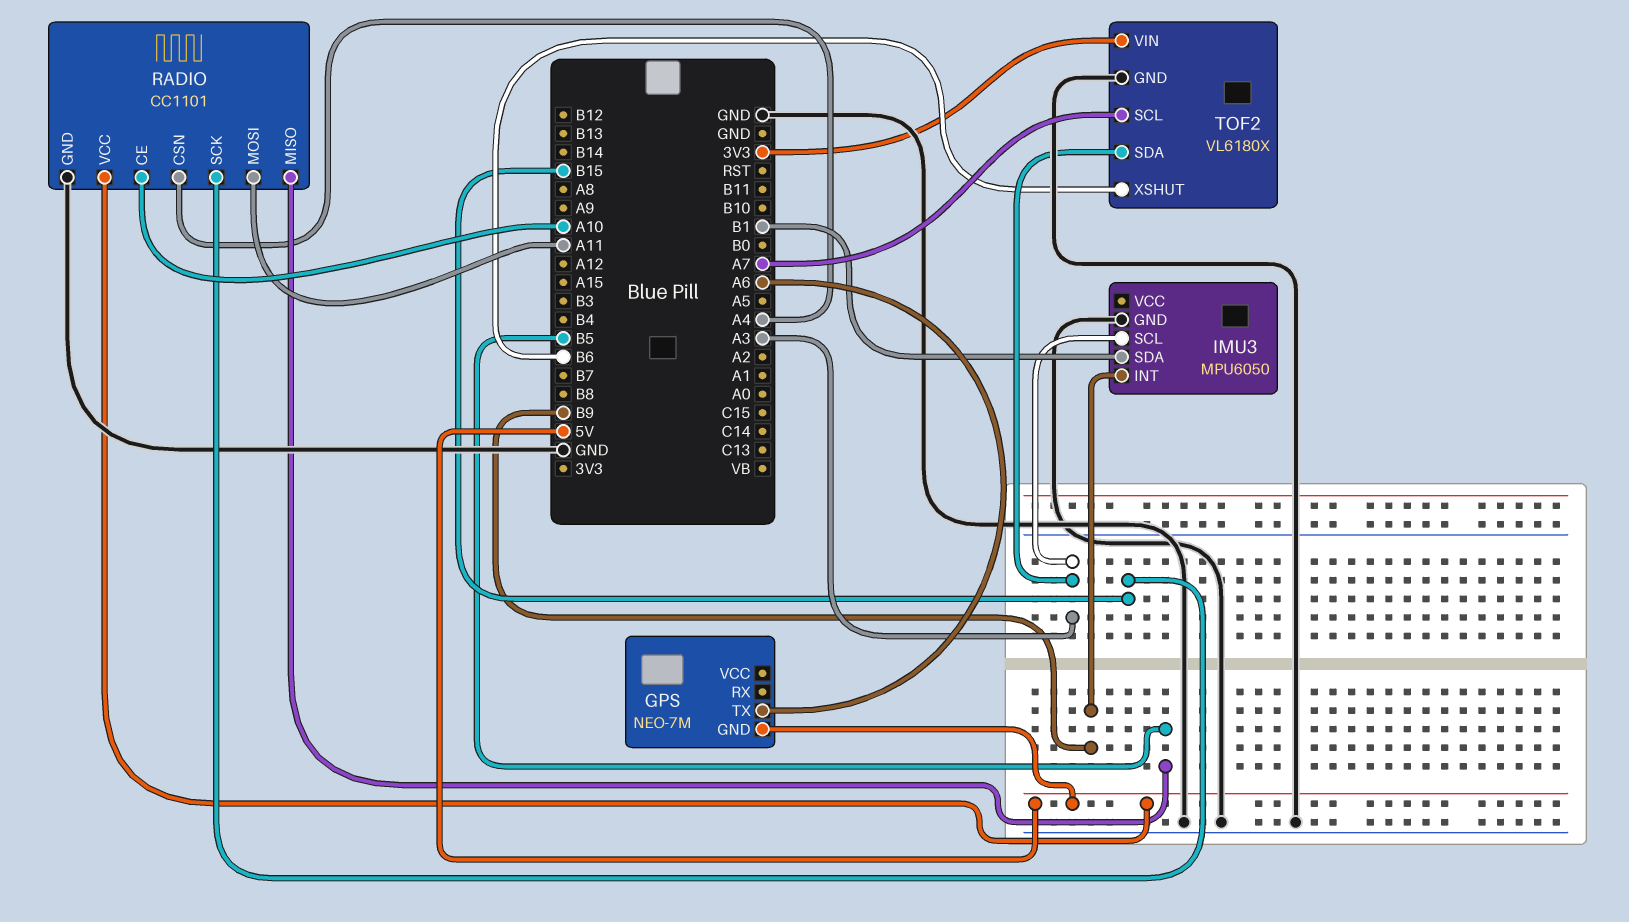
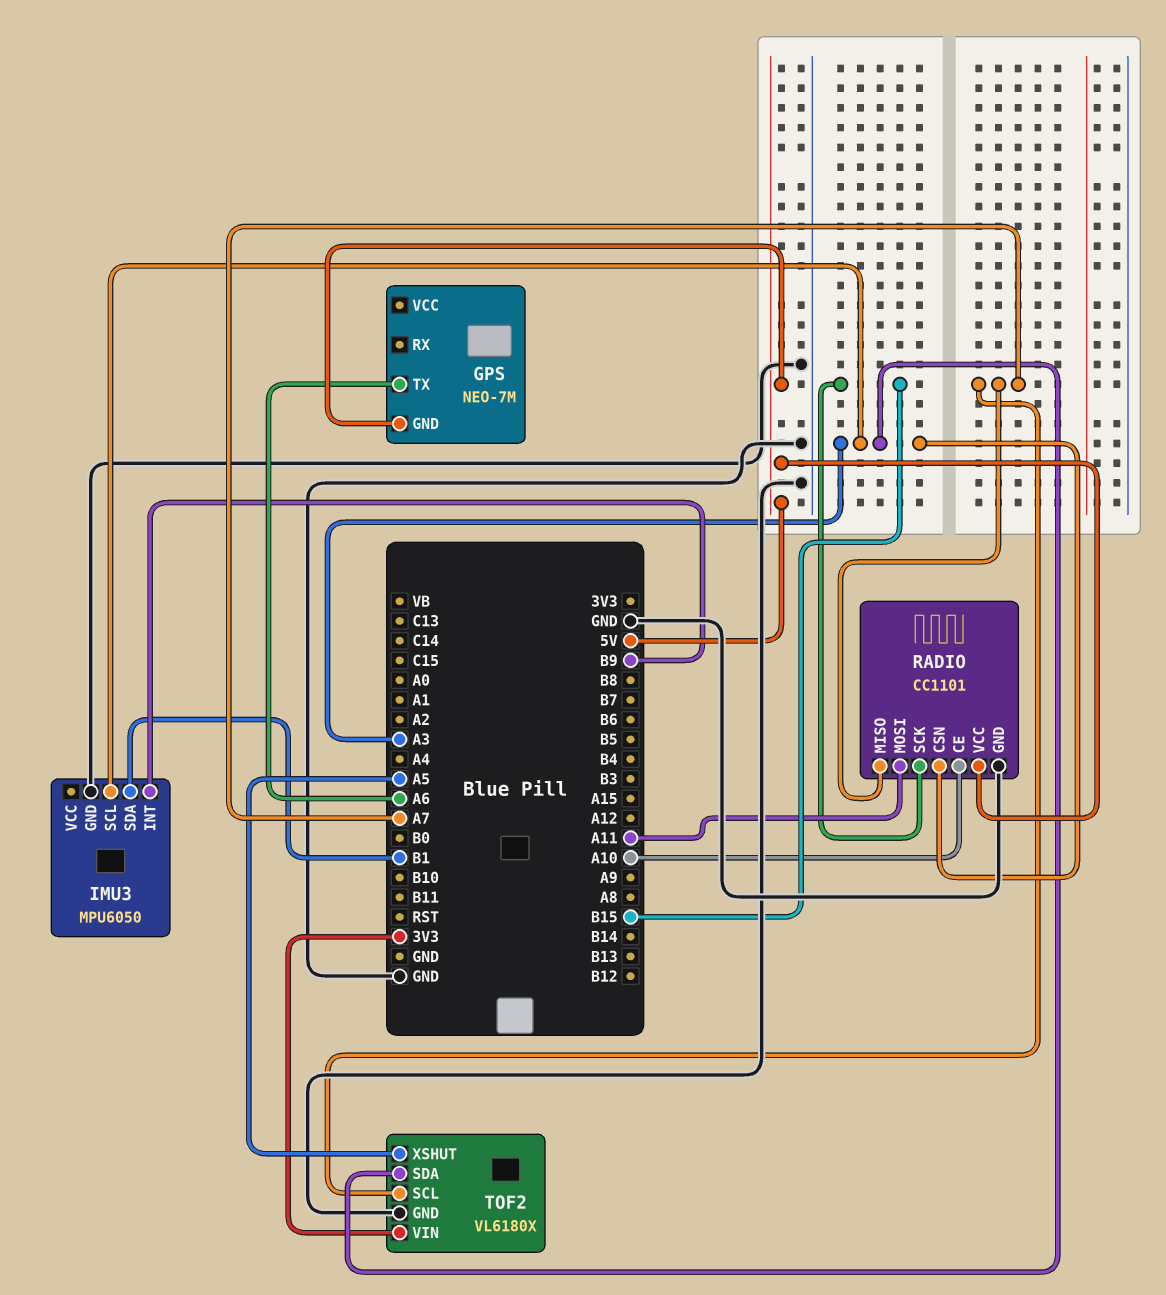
RADIO pin CSN: A4 -> A3
RADIO pin MISO: B5 -> A7
TOF2 pin XSHUT: B6 -> A5

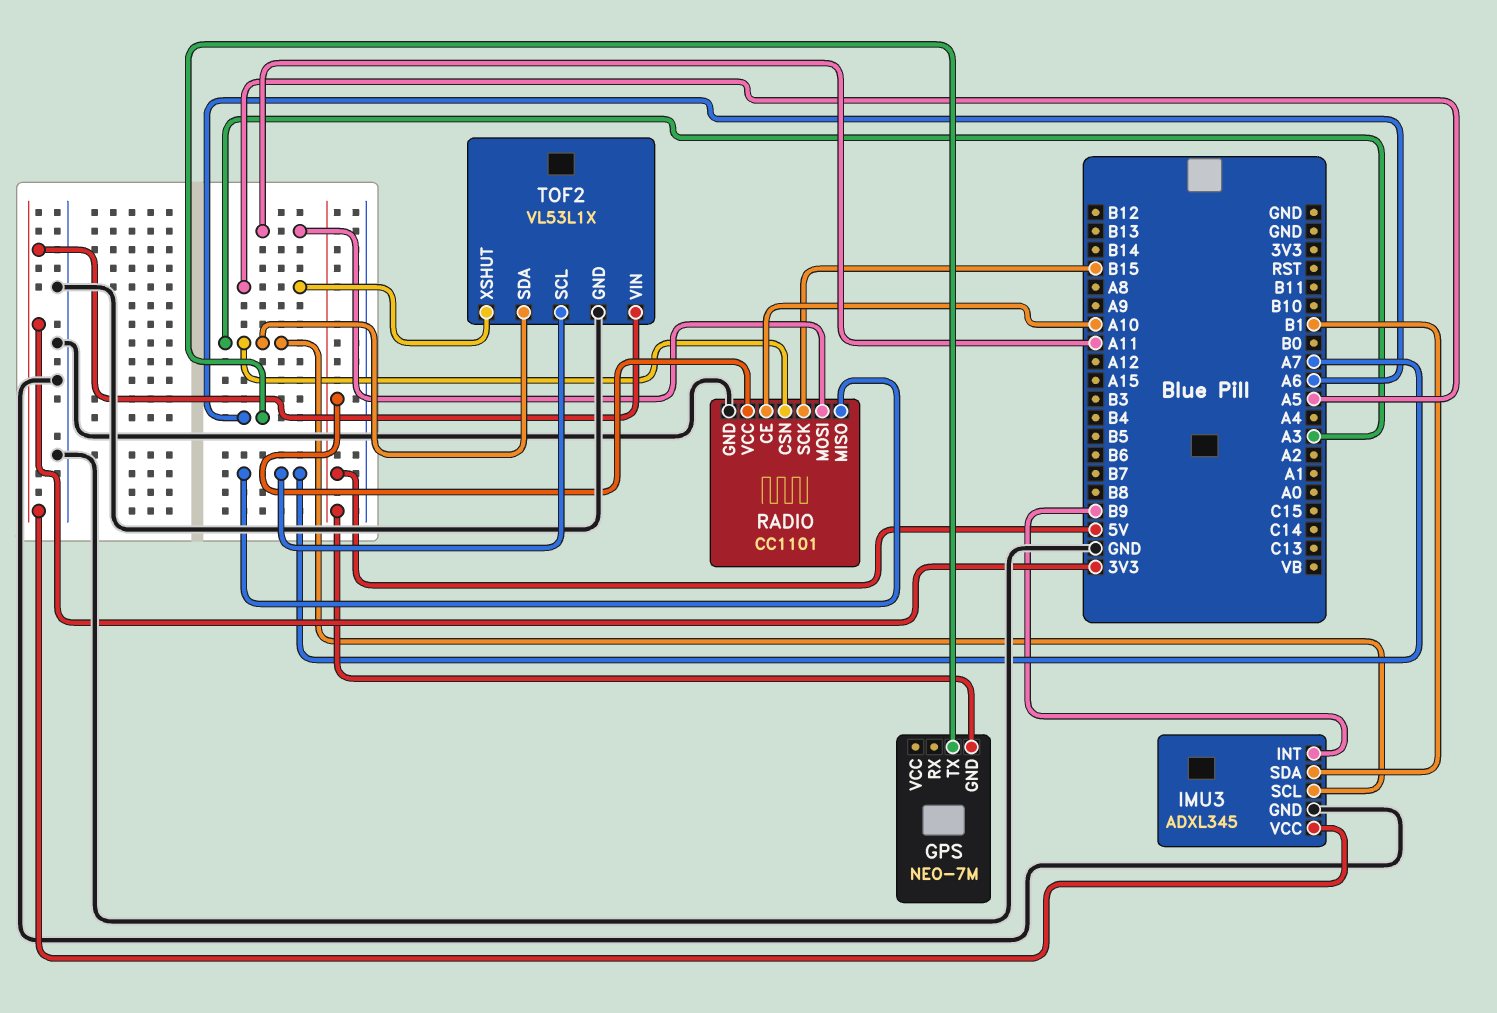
IMU3: MPU6050 -> ADXL345
IMU3 pin VCC: none -> 3V3
TOF2: VL6180X -> VL53L1X

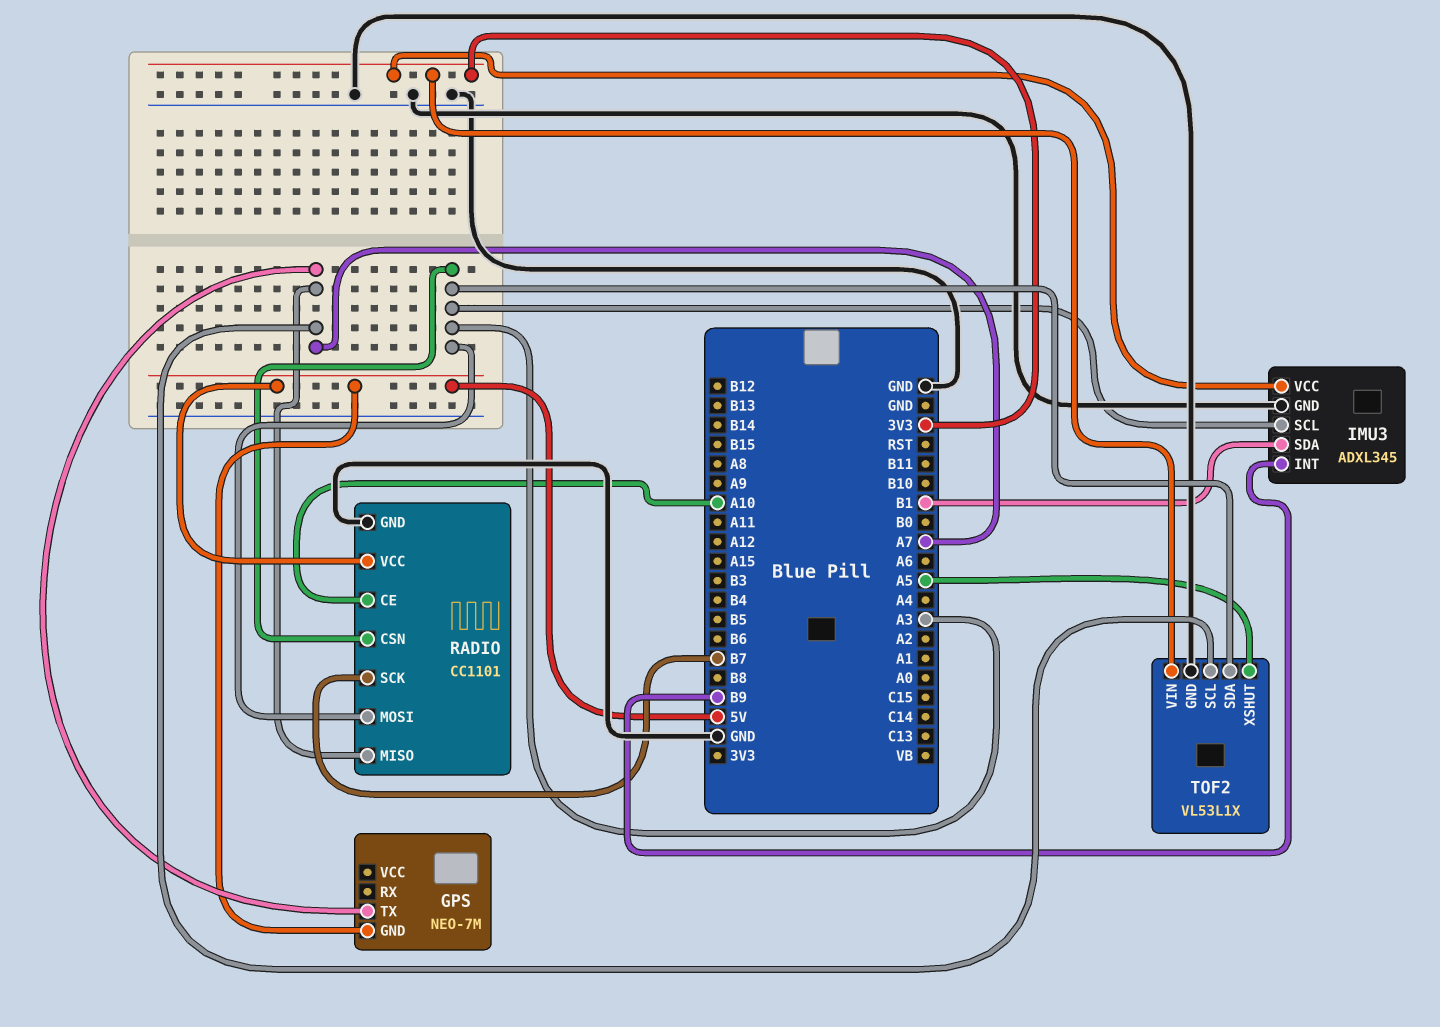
GPS pin TX: A6 -> A7
RADIO pin MOSI: A11 -> A3
RADIO pin SCK: B15 -> B7

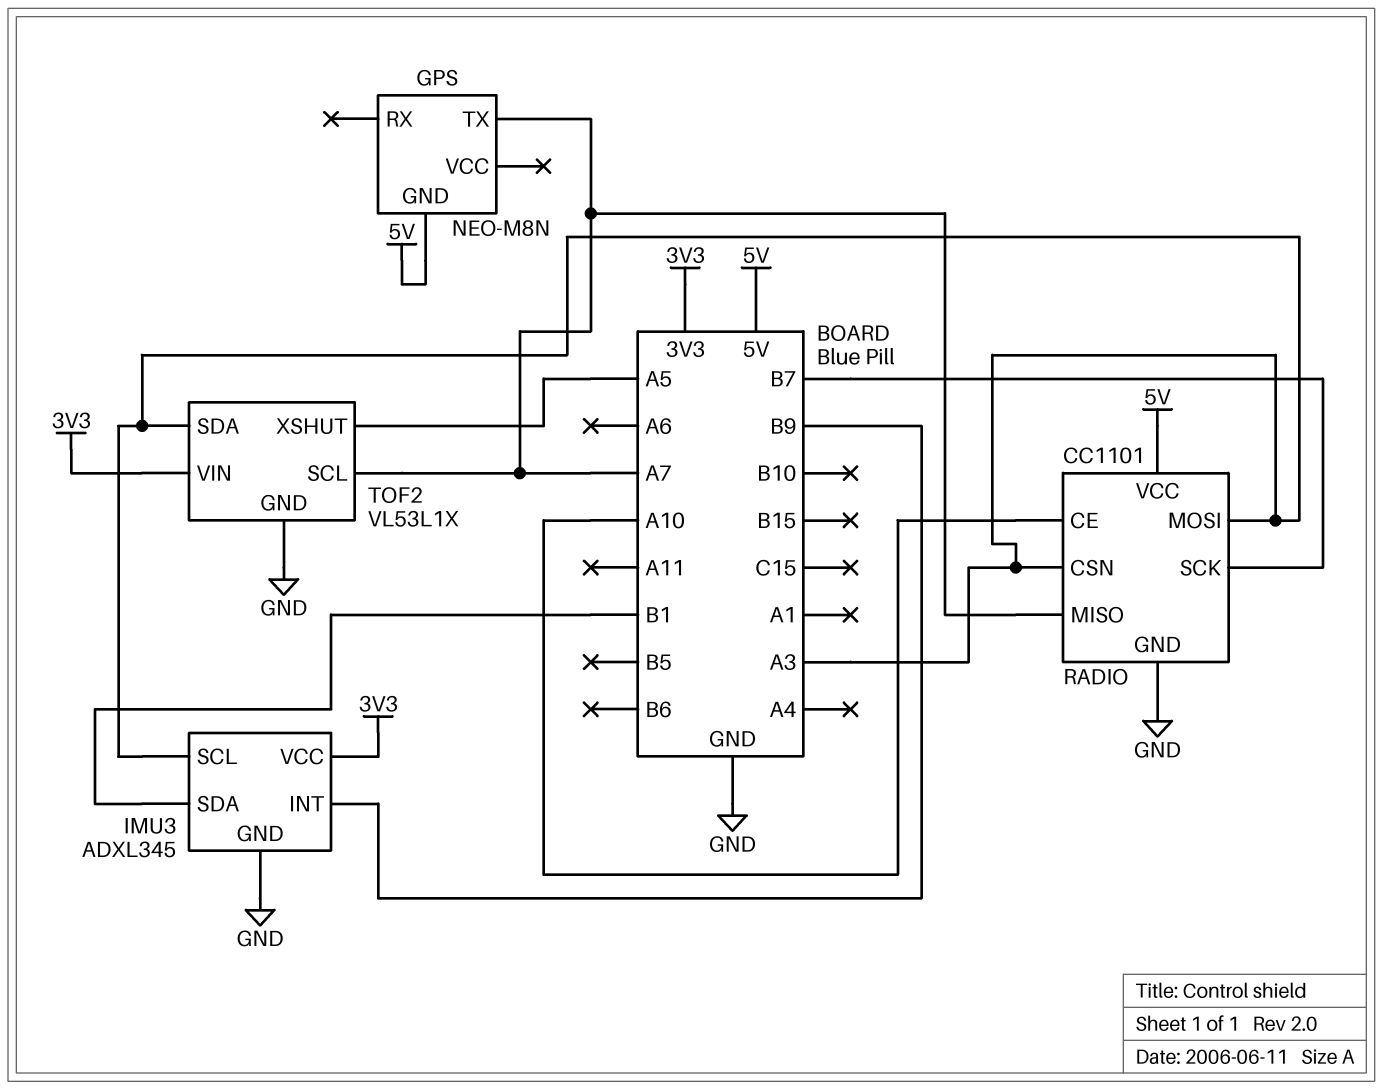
GPS: NEO-7M -> NEO-M8N

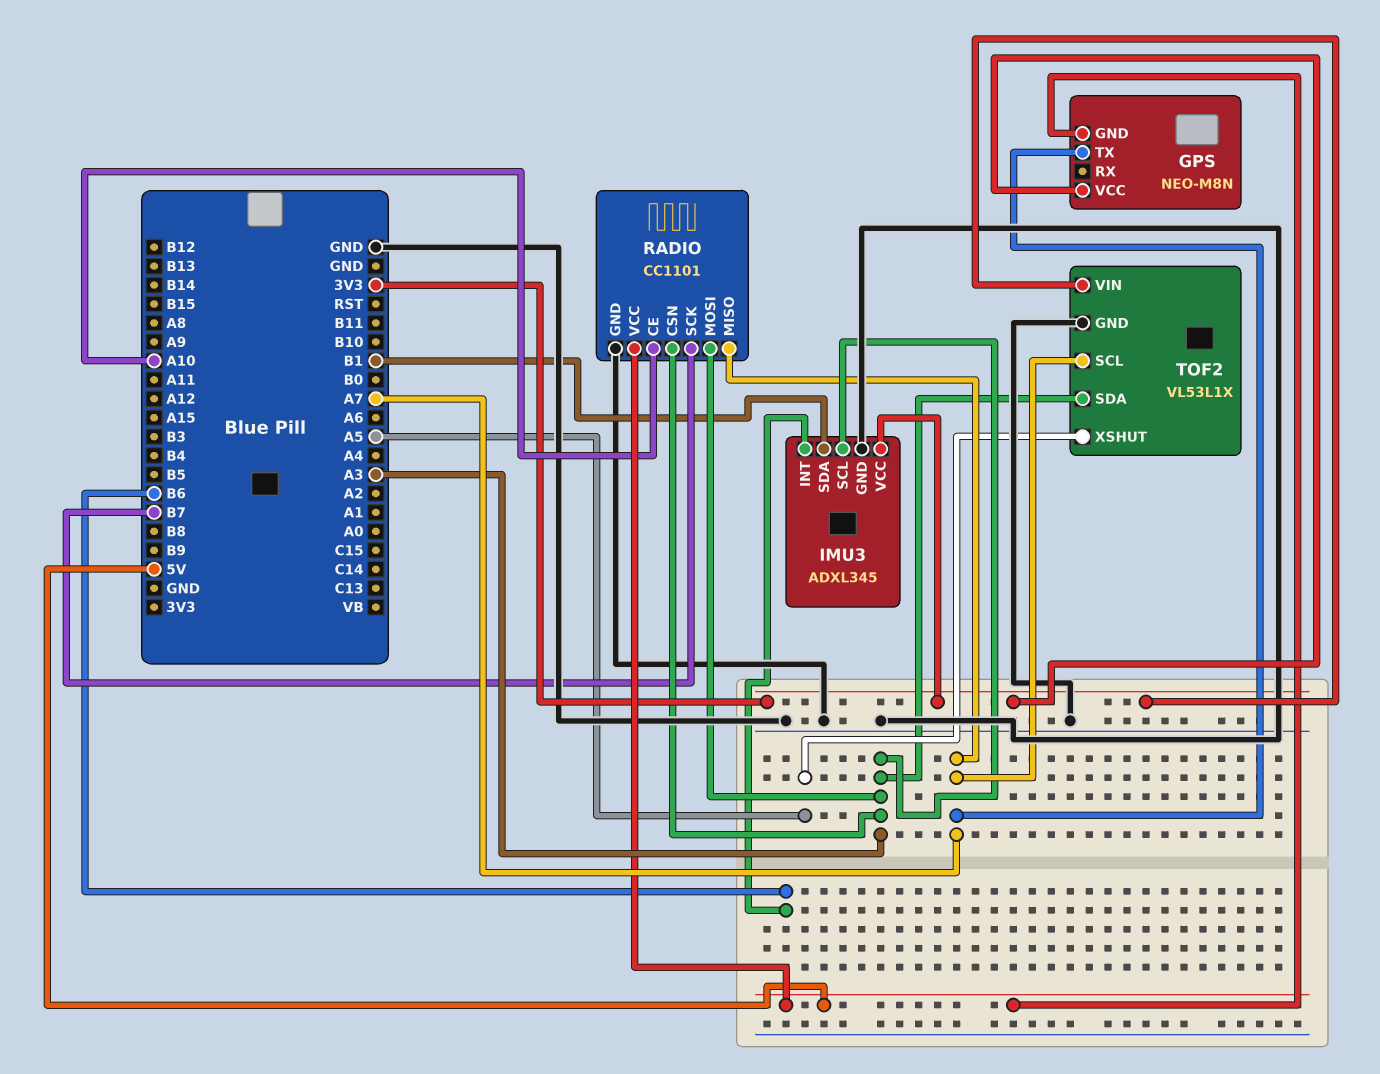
GPS pin VCC: none -> 3V3
IMU3 pin INT: B9 -> B6

